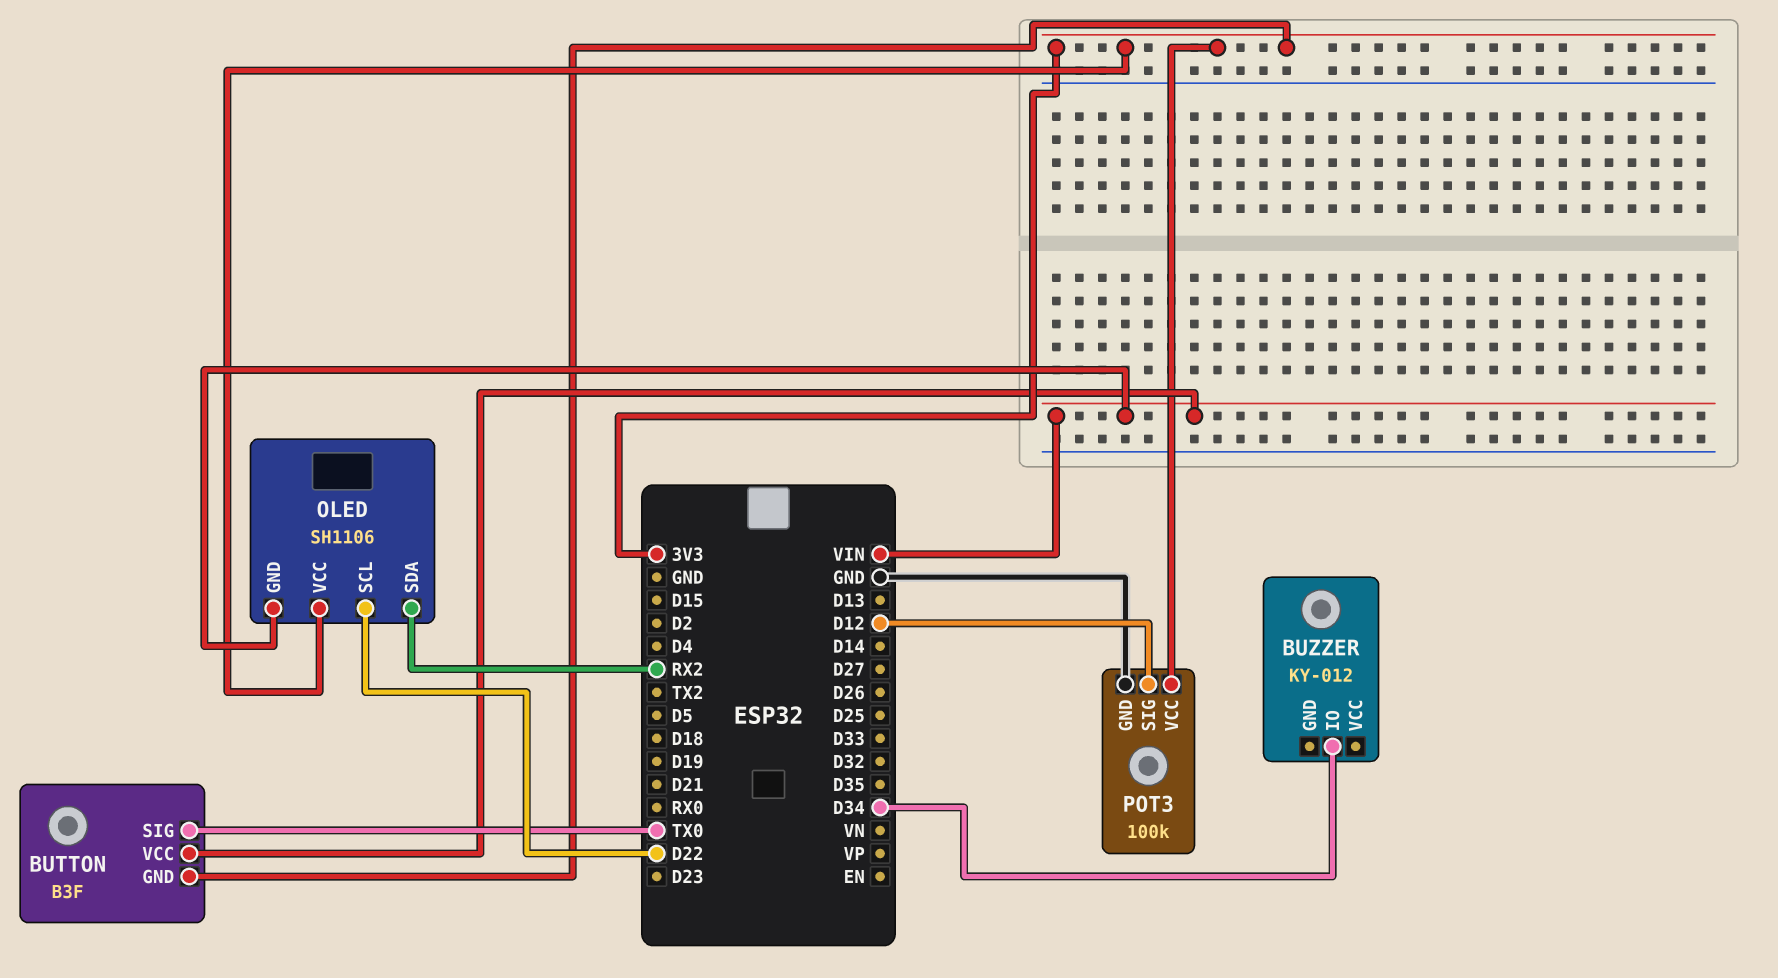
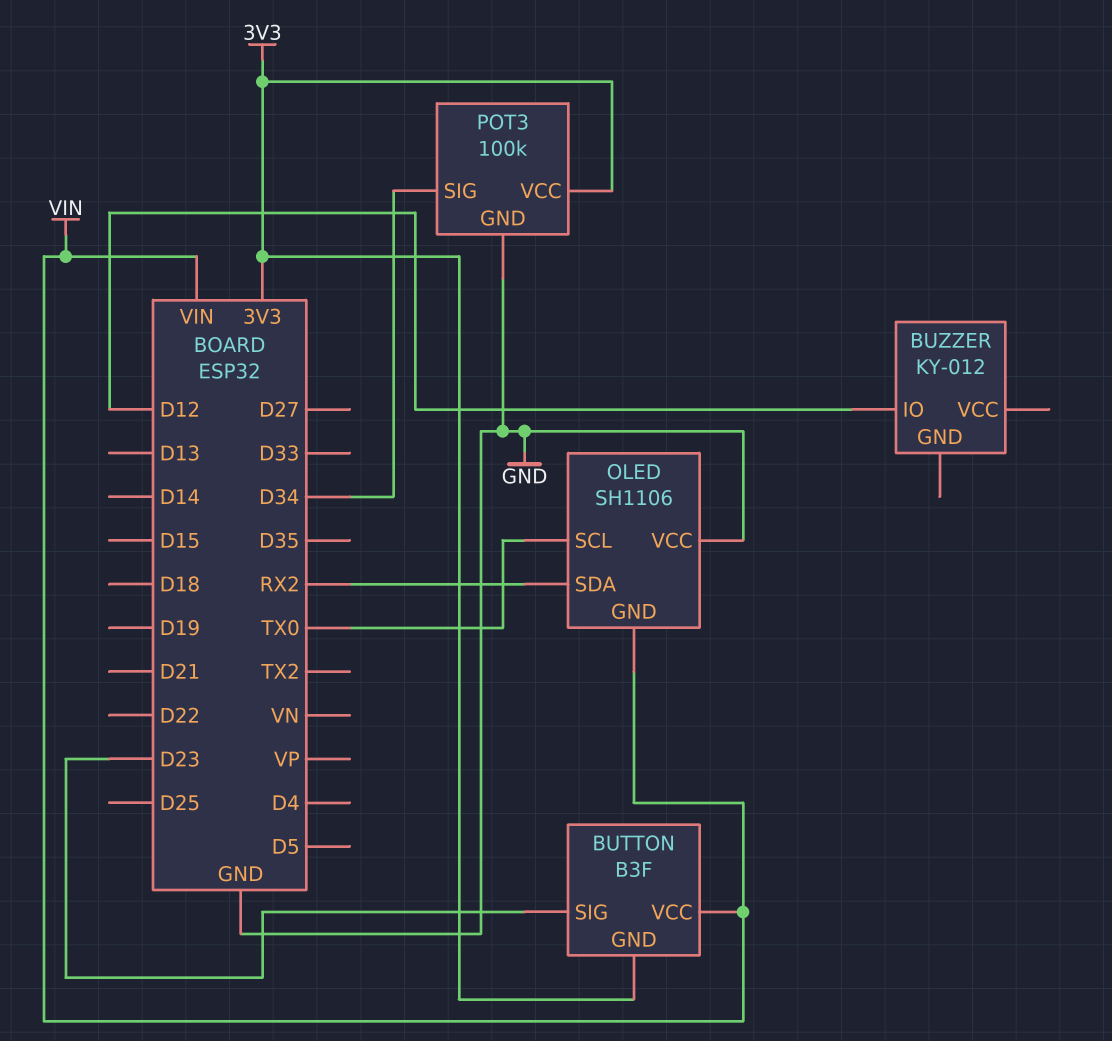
BUTTON pin SIG: TX0 -> D23
BUZZER pin IO: D34 -> D12
OLED pin SCL: D22 -> TX0
OLED pin VCC: 3V3 -> GND
POT3 pin SIG: D12 -> D34

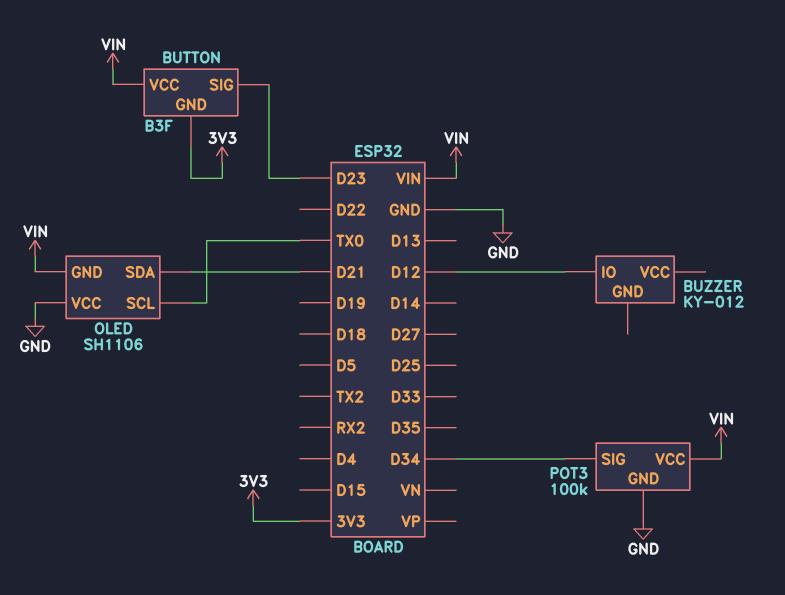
OLED pin SDA: RX2 -> D21
POT3 pin VCC: 3V3 -> VIN

